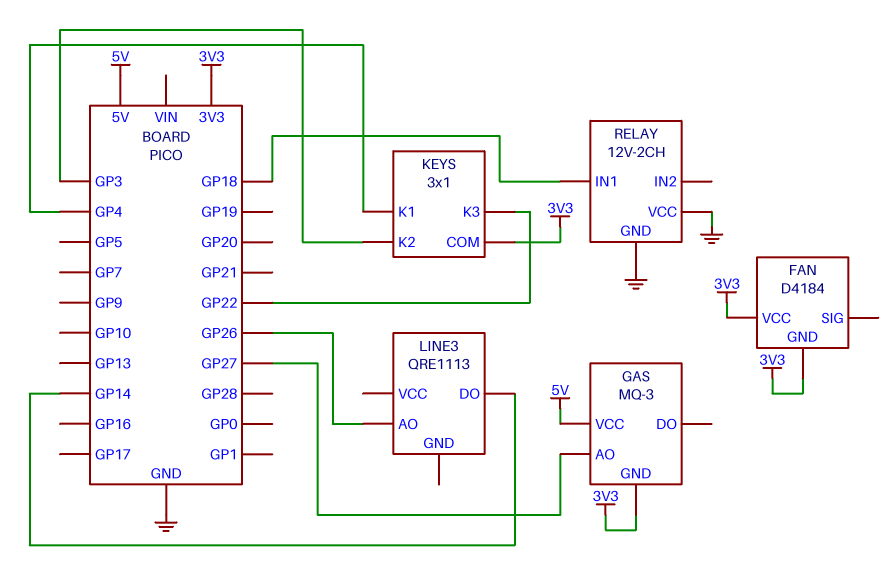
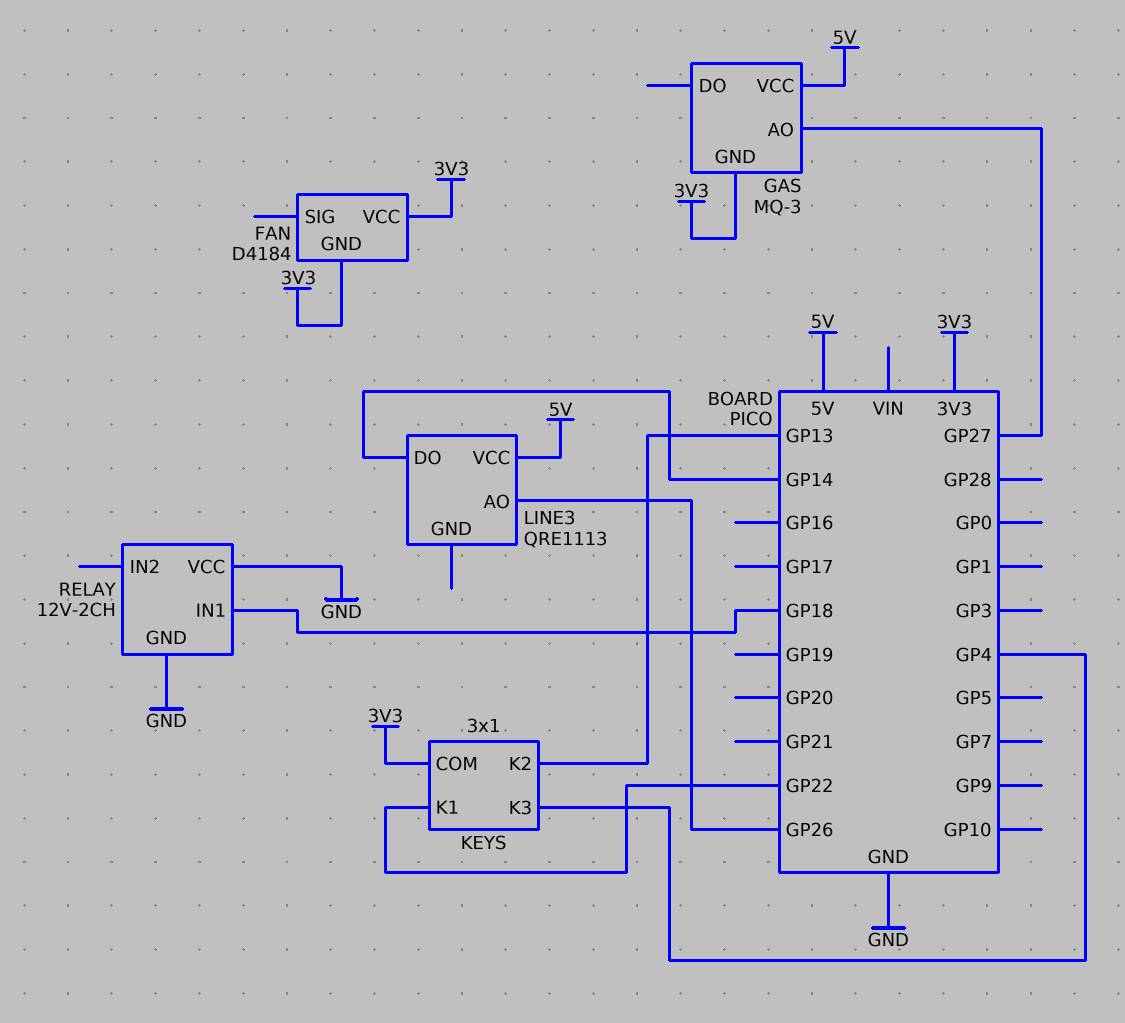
KEYS pin K1: GP4 -> GP22
KEYS pin K2: GP3 -> GP13
KEYS pin K3: GP22 -> GP4
LINE3 pin VCC: none -> 5V

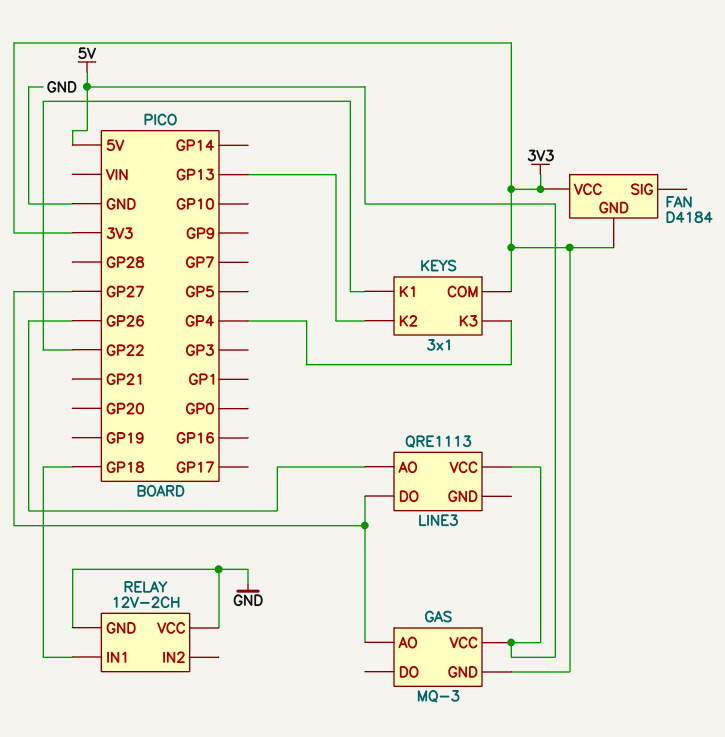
LINE3 pin DO: GP14 -> GP27

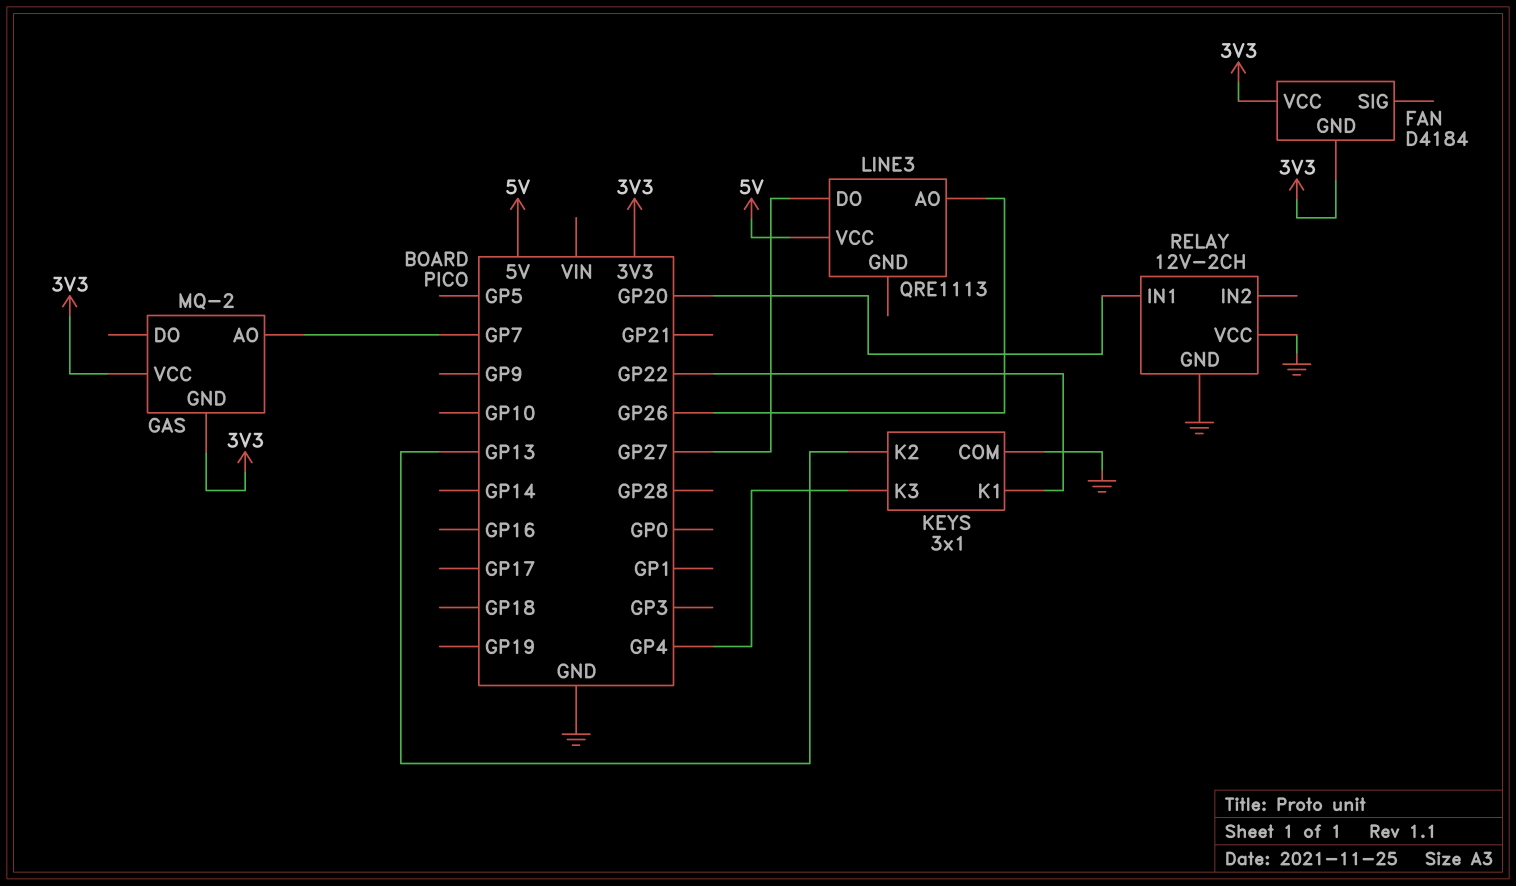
GAS: MQ-3 -> MQ-2
GAS pin AO: GP27 -> GP7
GAS pin VCC: 5V -> 3V3
KEYS pin COM: 3V3 -> GND
RELAY pin IN1: GP18 -> GP20

